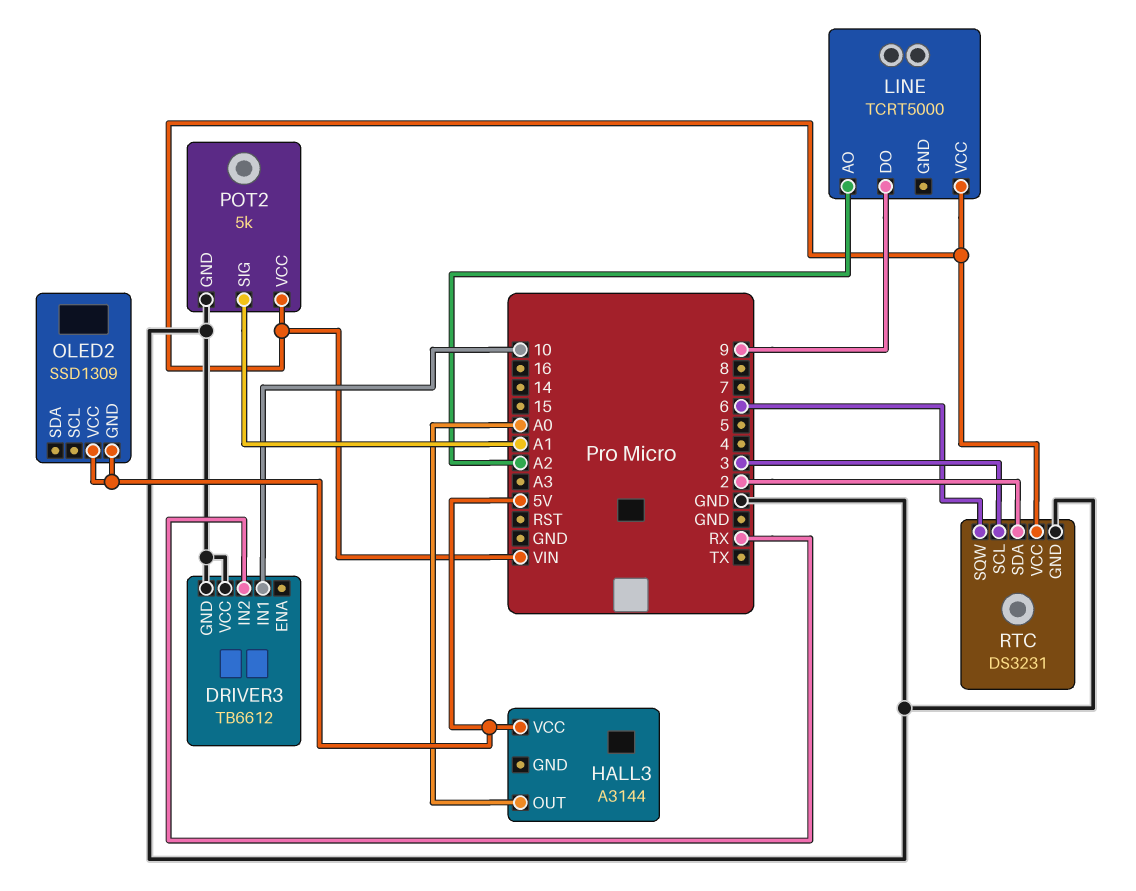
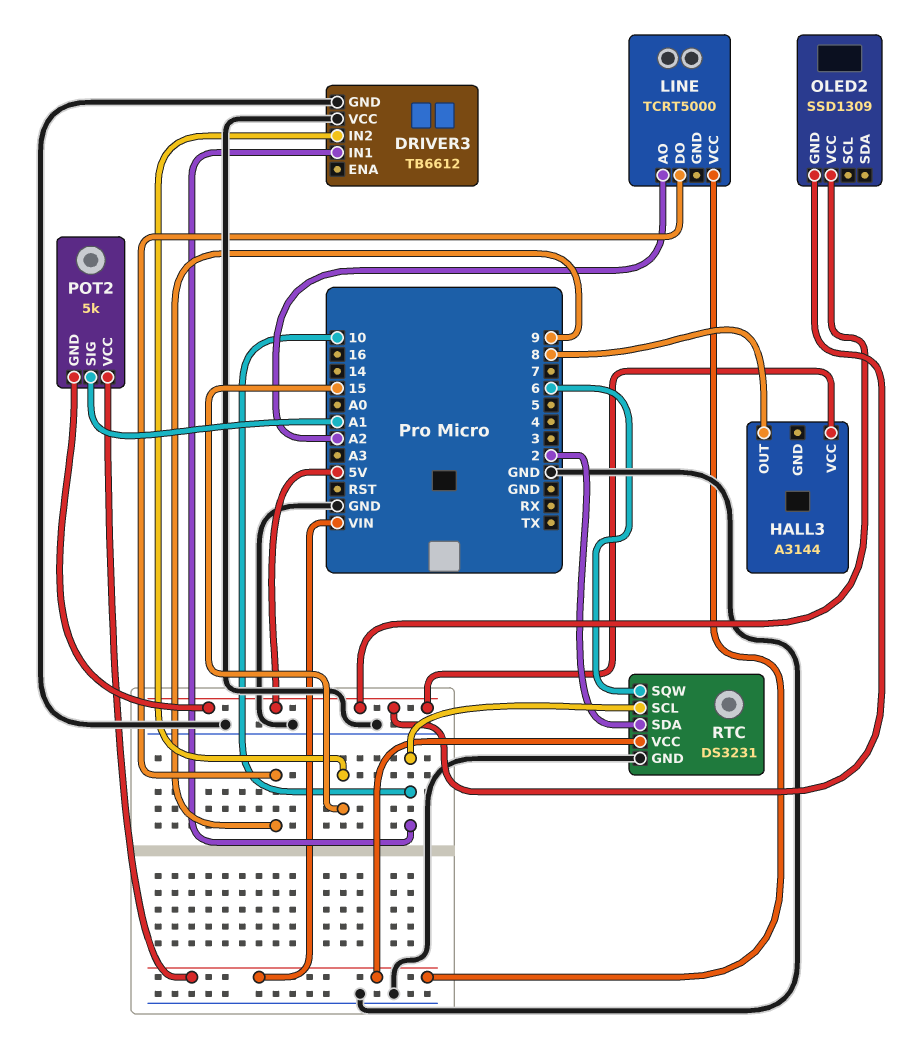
DRIVER3 pin IN2: RX -> 15
HALL3 pin OUT: A0 -> 8
POT2 pin GND: GND -> 5V
RTC pin SCL: 3 -> 10

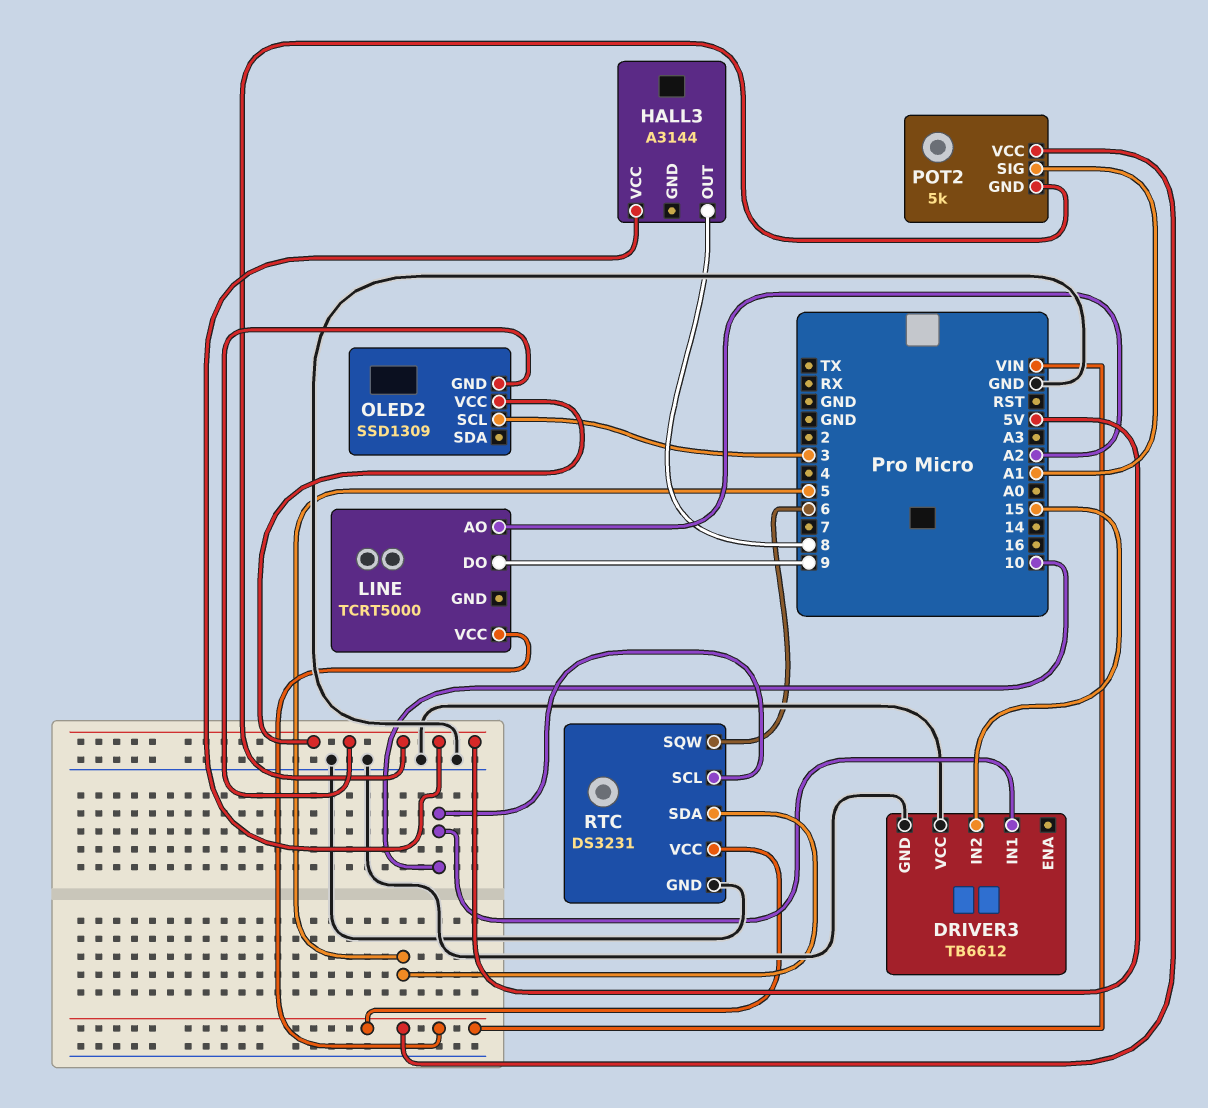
OLED2 pin SCL: none -> 3
RTC pin SDA: 2 -> 5

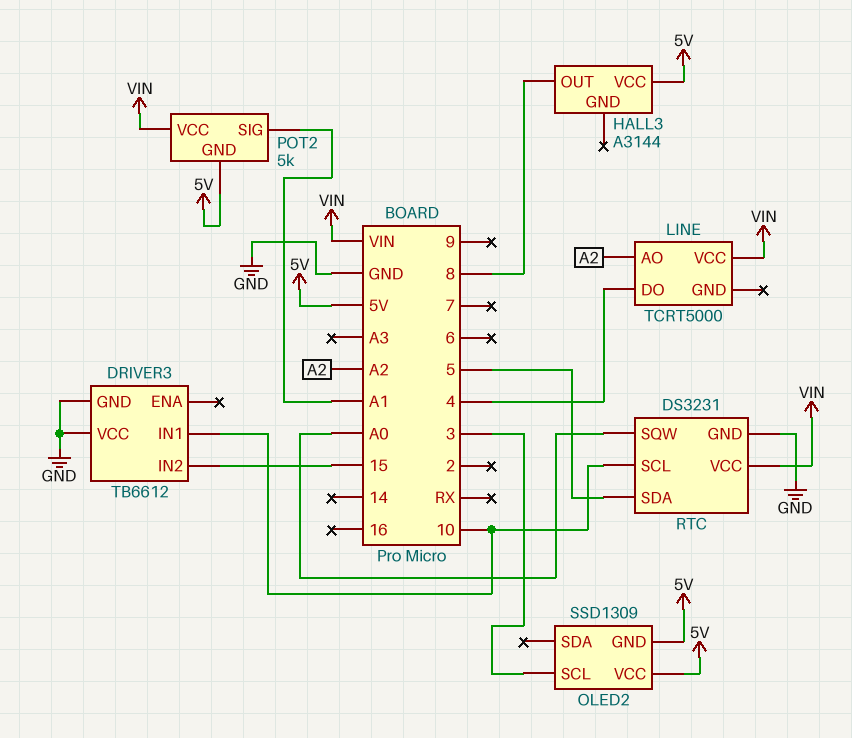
LINE pin DO: 9 -> 4
RTC pin SQW: 6 -> A0

